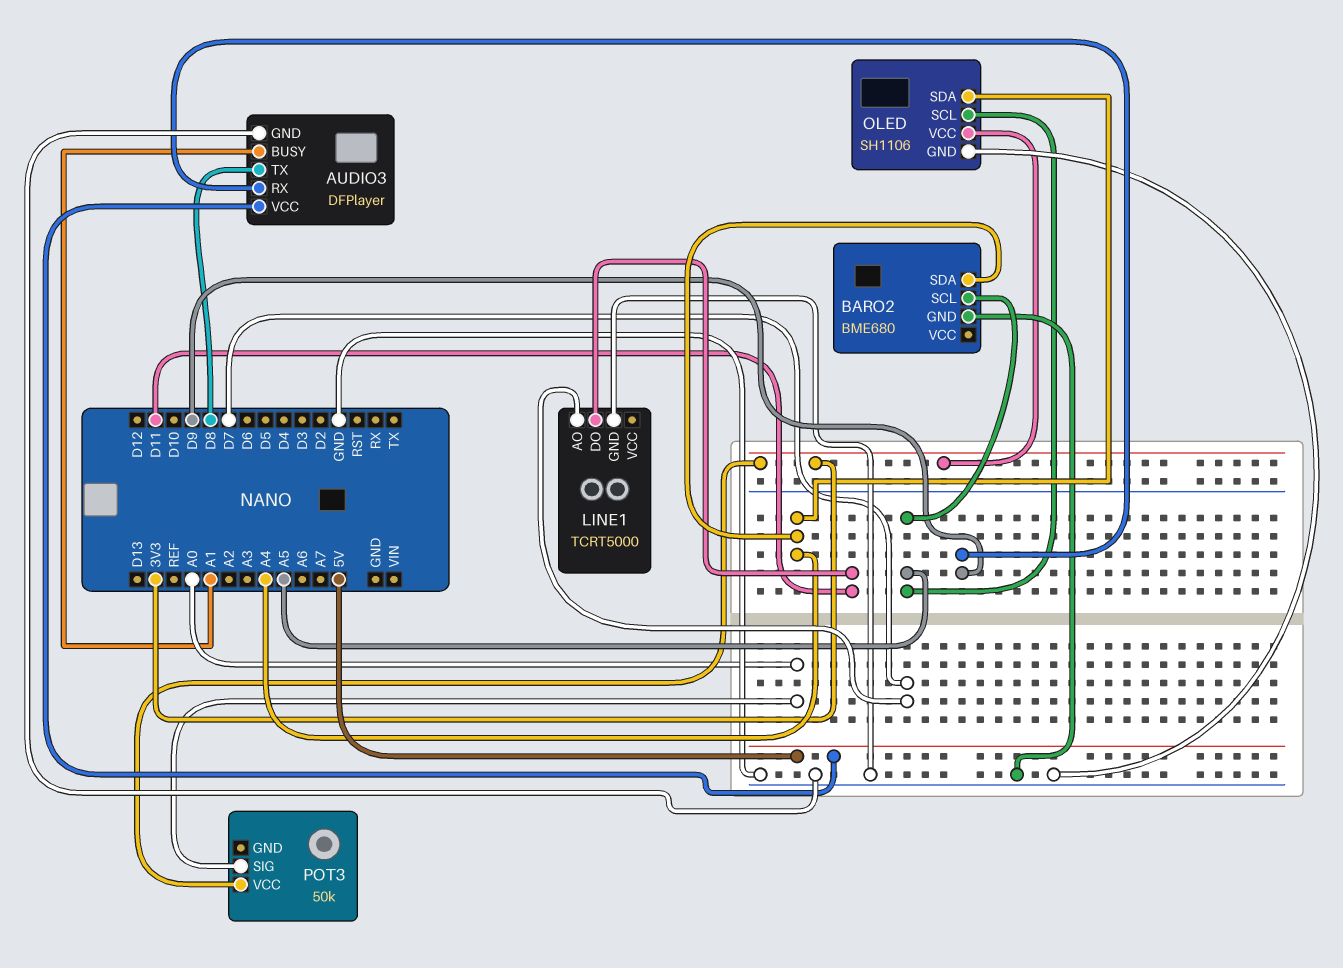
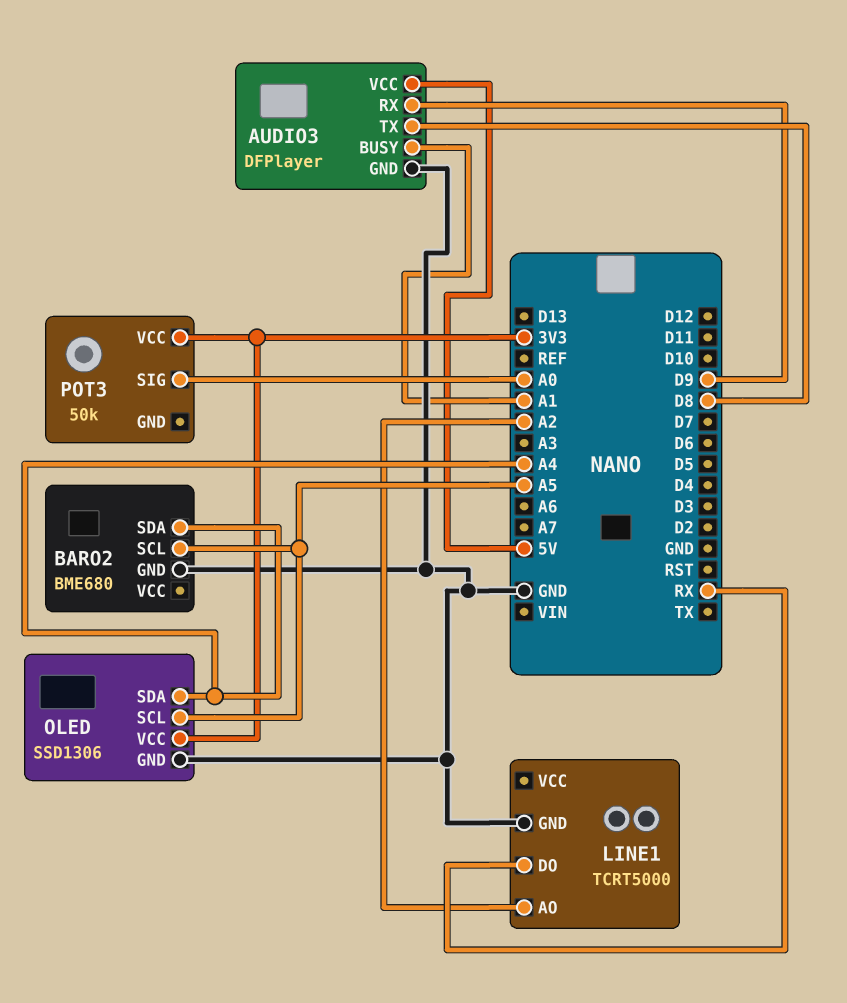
LINE1 pin AO: D7 -> A2
LINE1 pin DO: D11 -> RX
OLED: SH1106 -> SSD1306

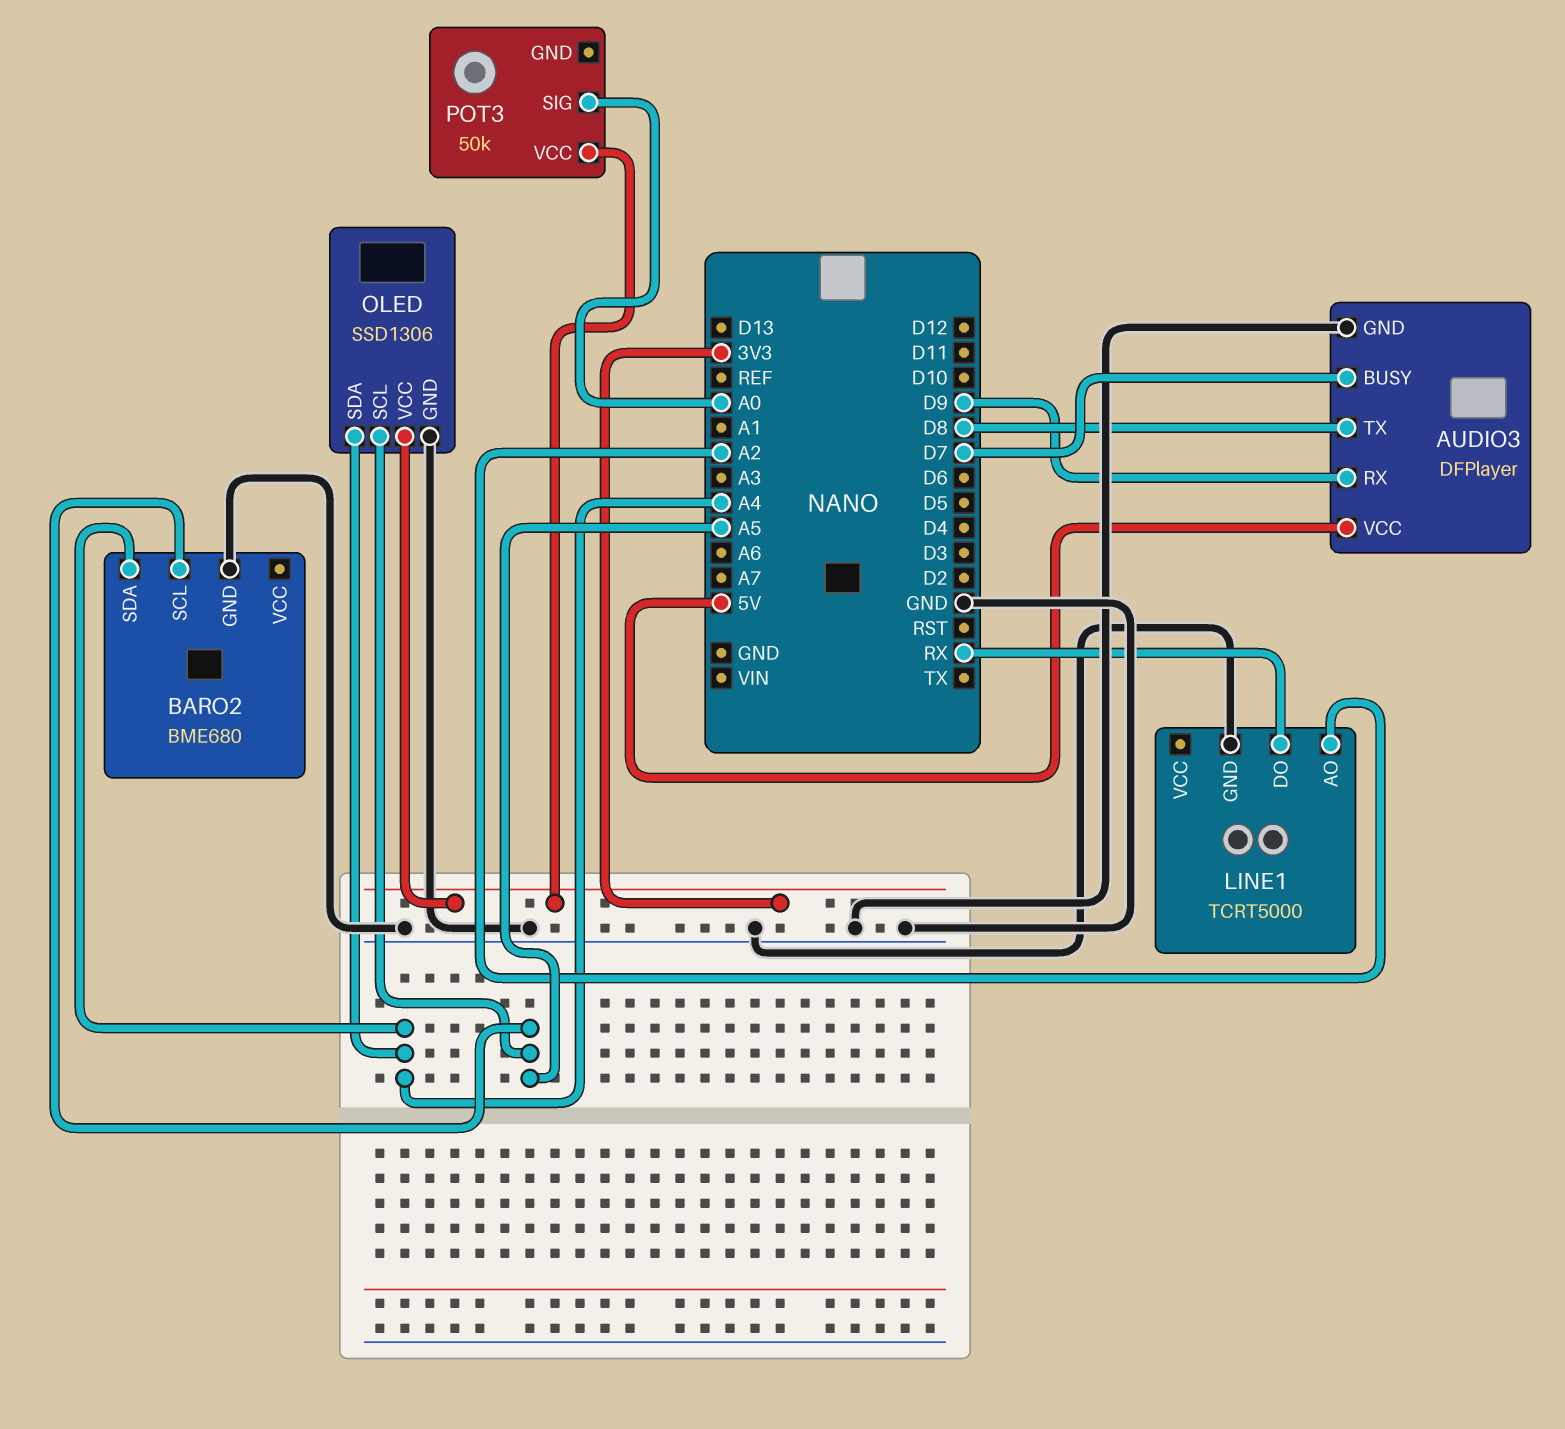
AUDIO3 pin BUSY: A1 -> D7

